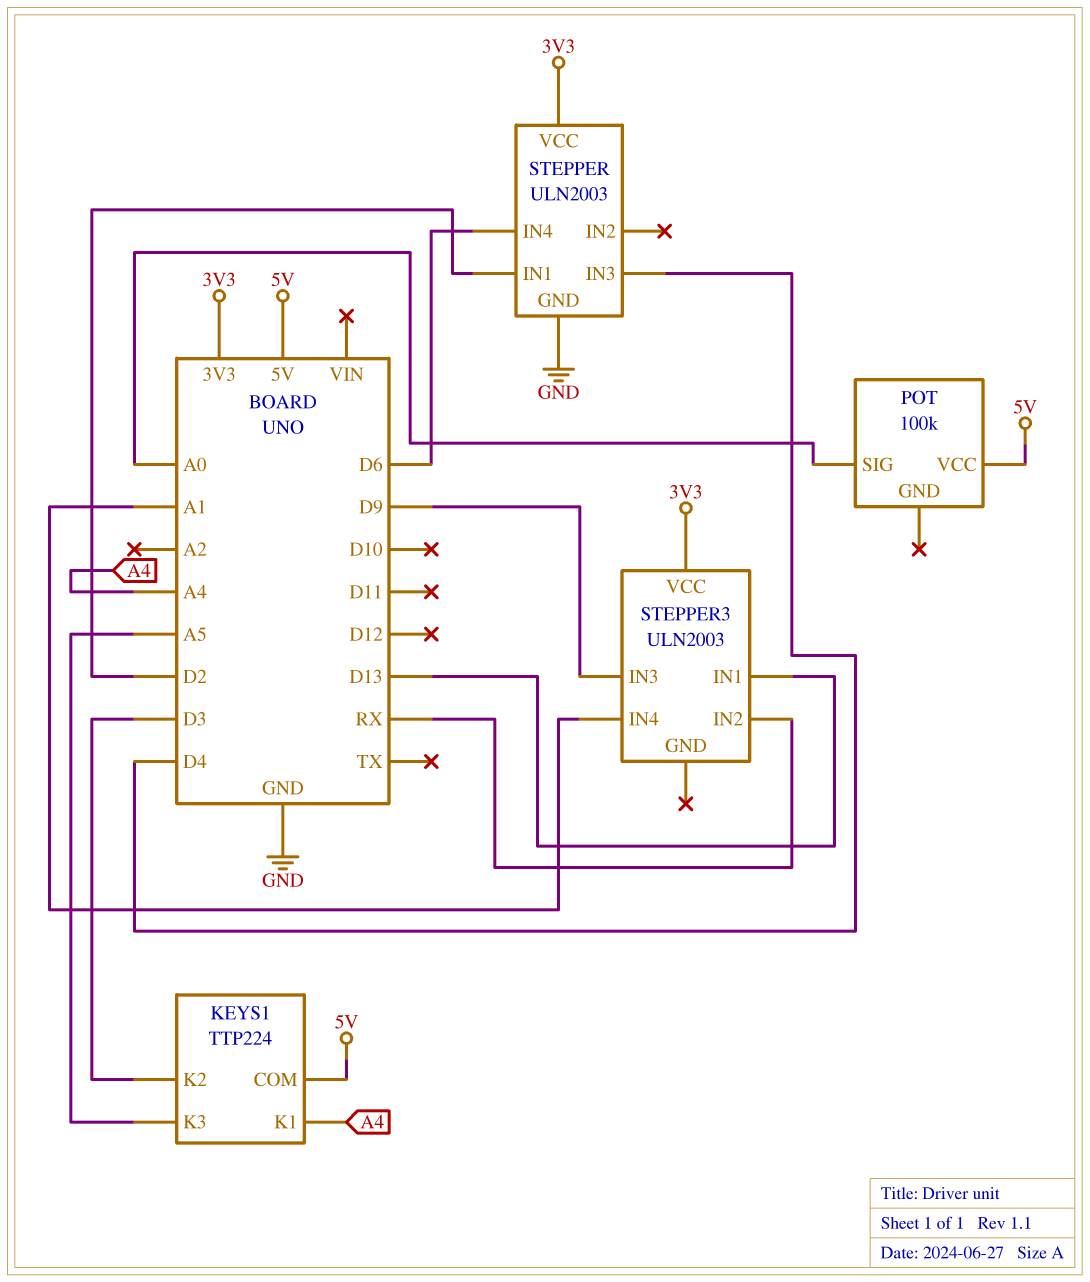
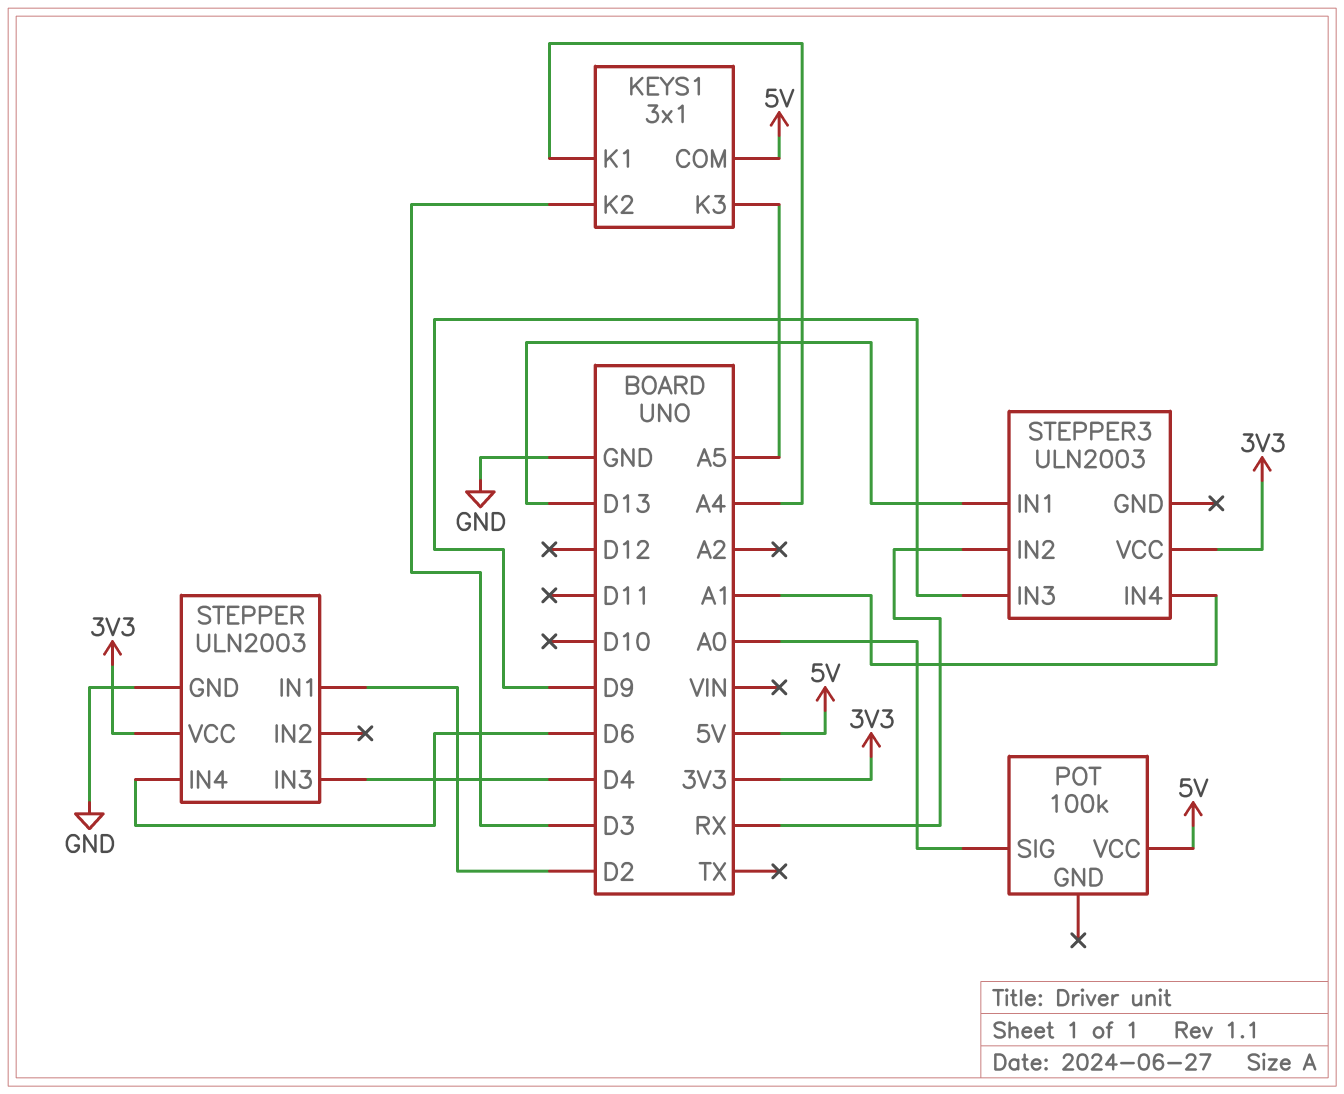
KEYS1: TTP224 -> 3x1

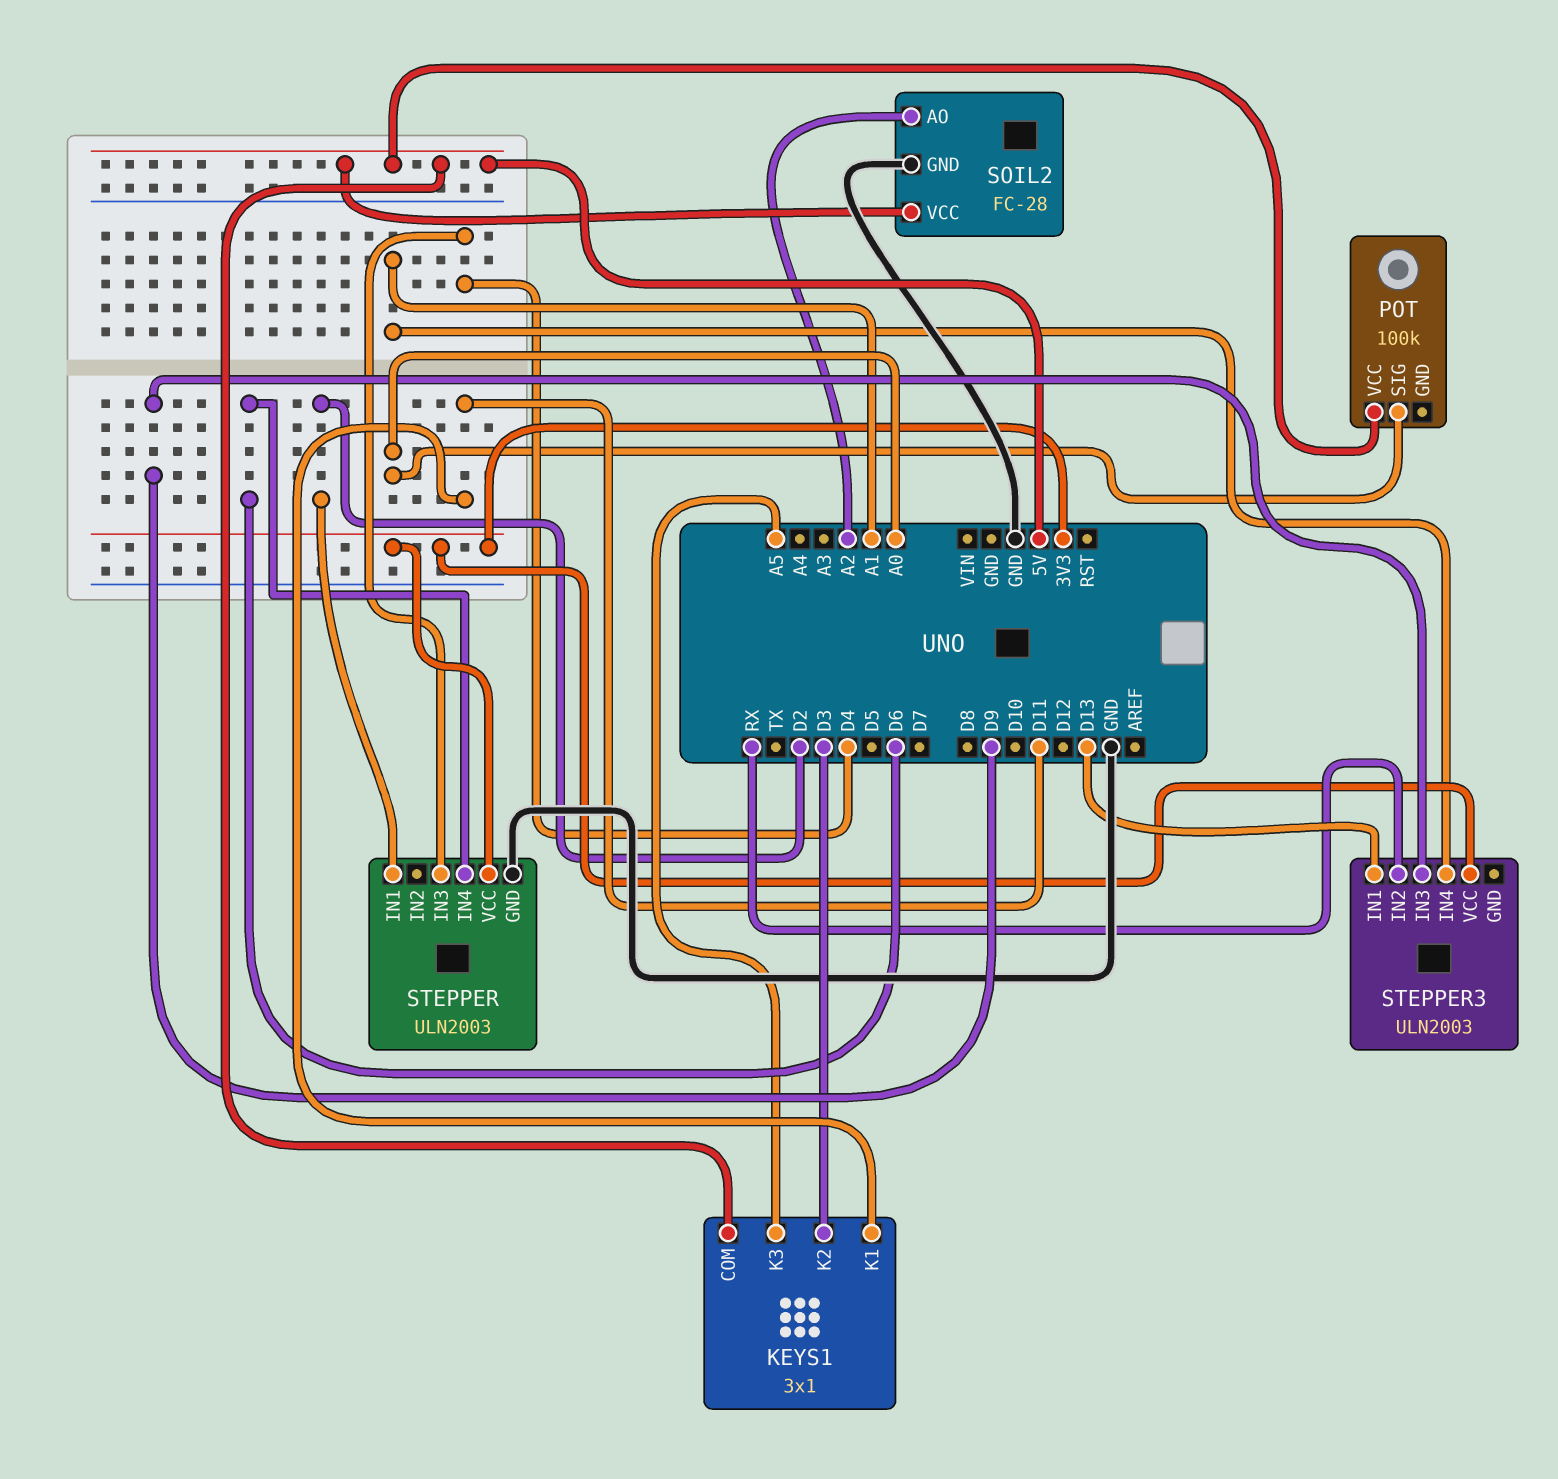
KEYS1 pin K1: A4 -> D11
SOIL2: none -> FC-28
SOIL2 pin AO: none -> A2
SOIL2 pin GND: none -> GND
SOIL2 pin VCC: none -> 5V

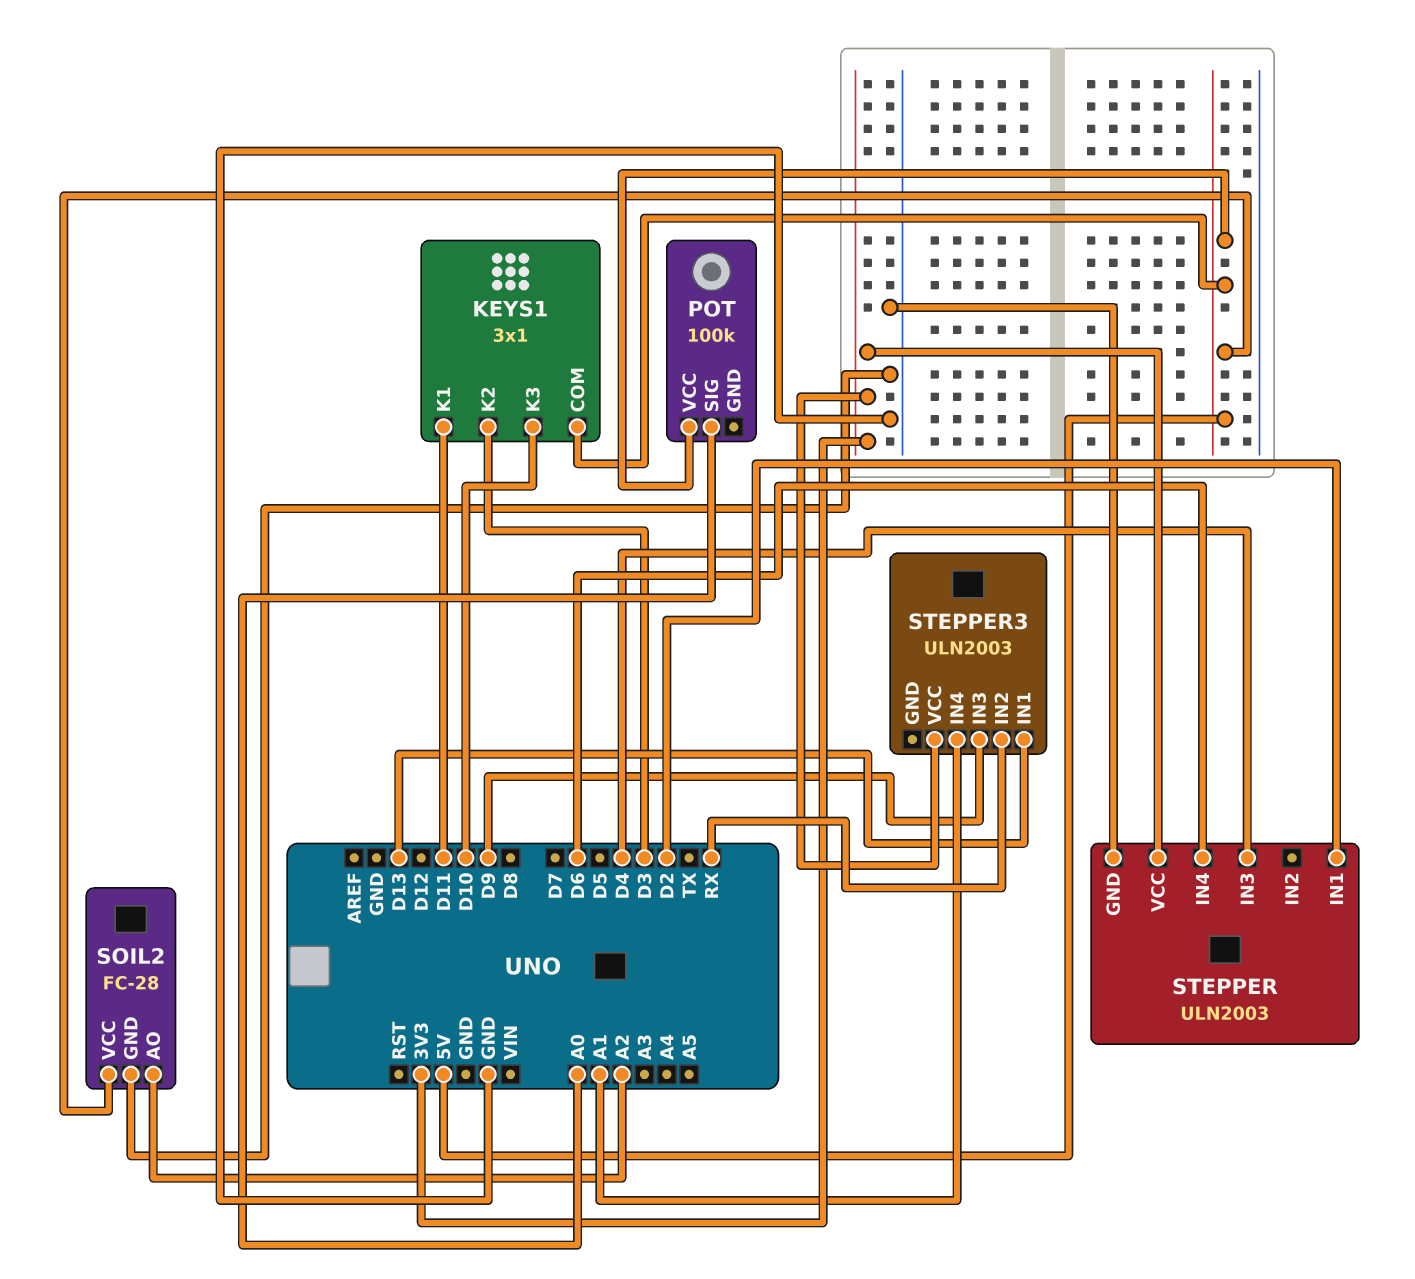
KEYS1 pin K3: A5 -> D10

